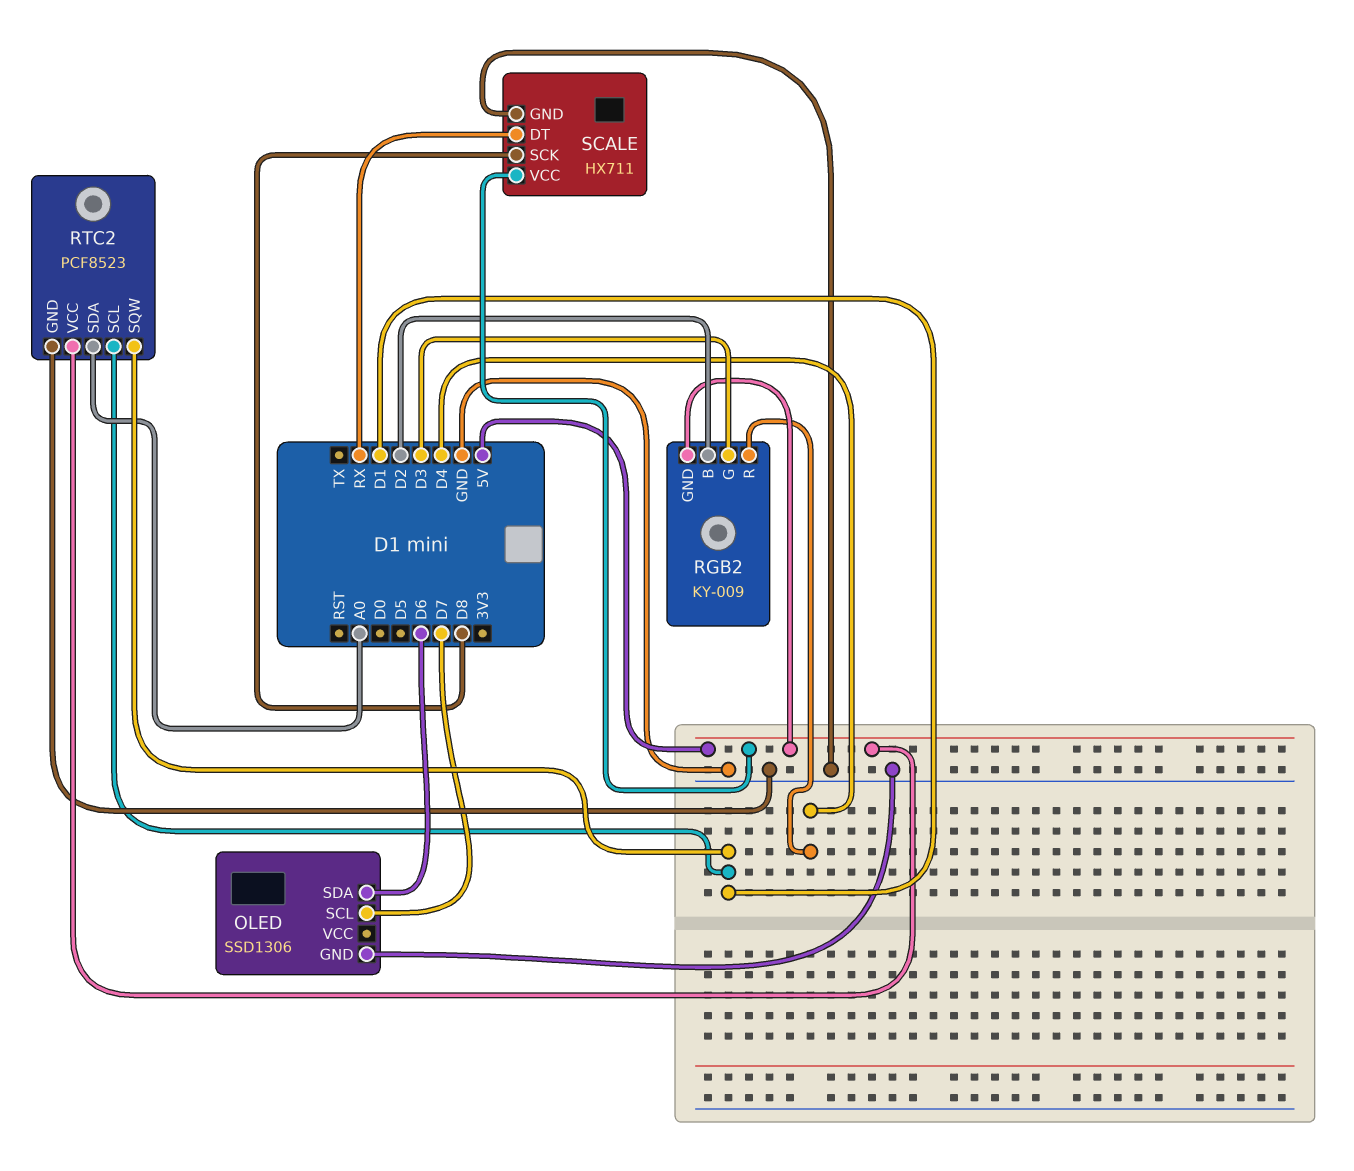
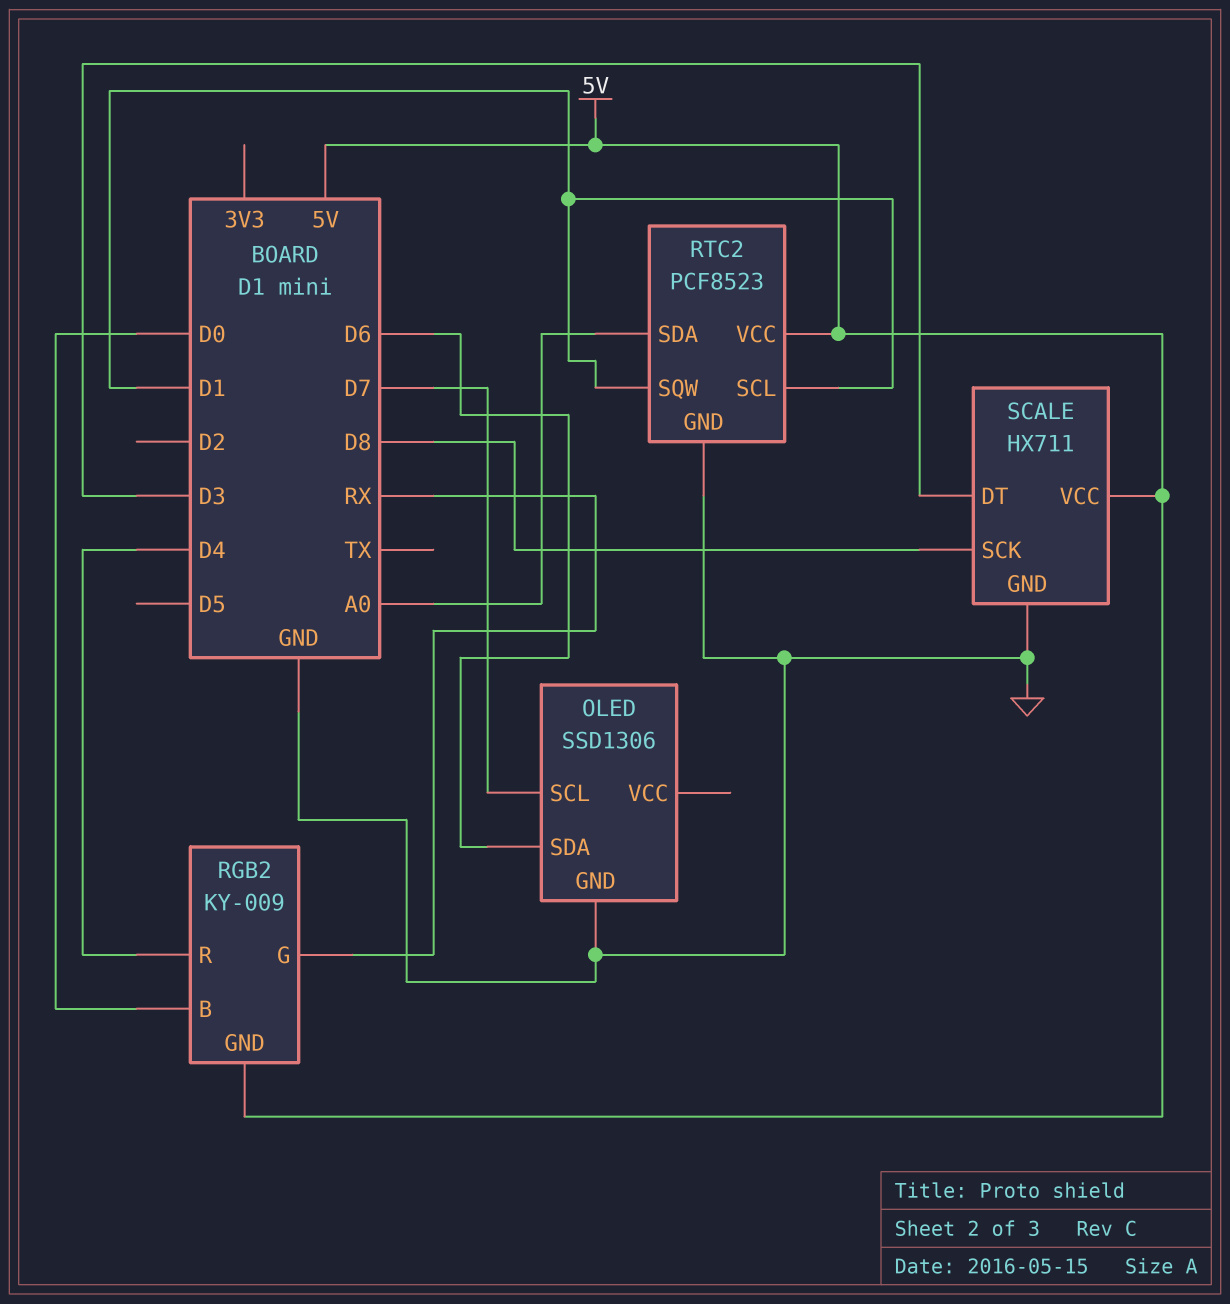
RGB2 pin B: D2 -> D0
RGB2 pin G: D3 -> RX
SCALE pin DT: RX -> D3

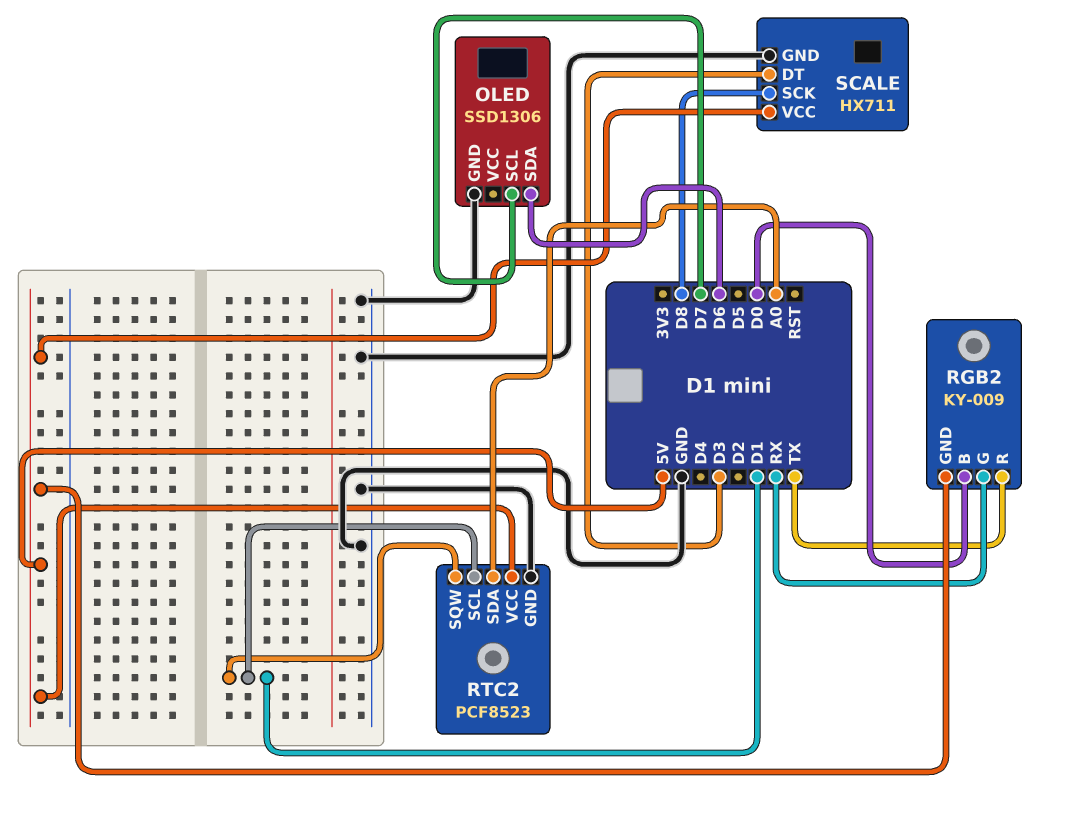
RGB2 pin R: D4 -> TX

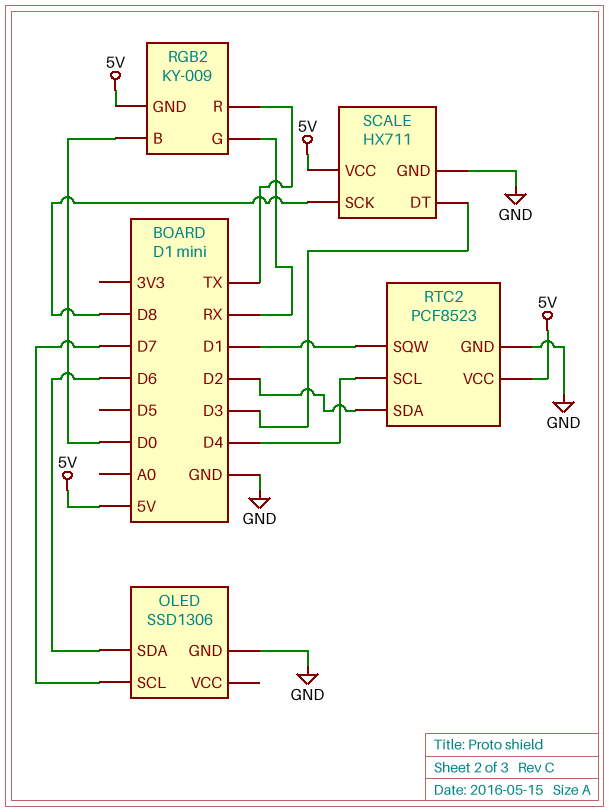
RTC2 pin SCL: D1 -> D4
RTC2 pin SDA: A0 -> D2

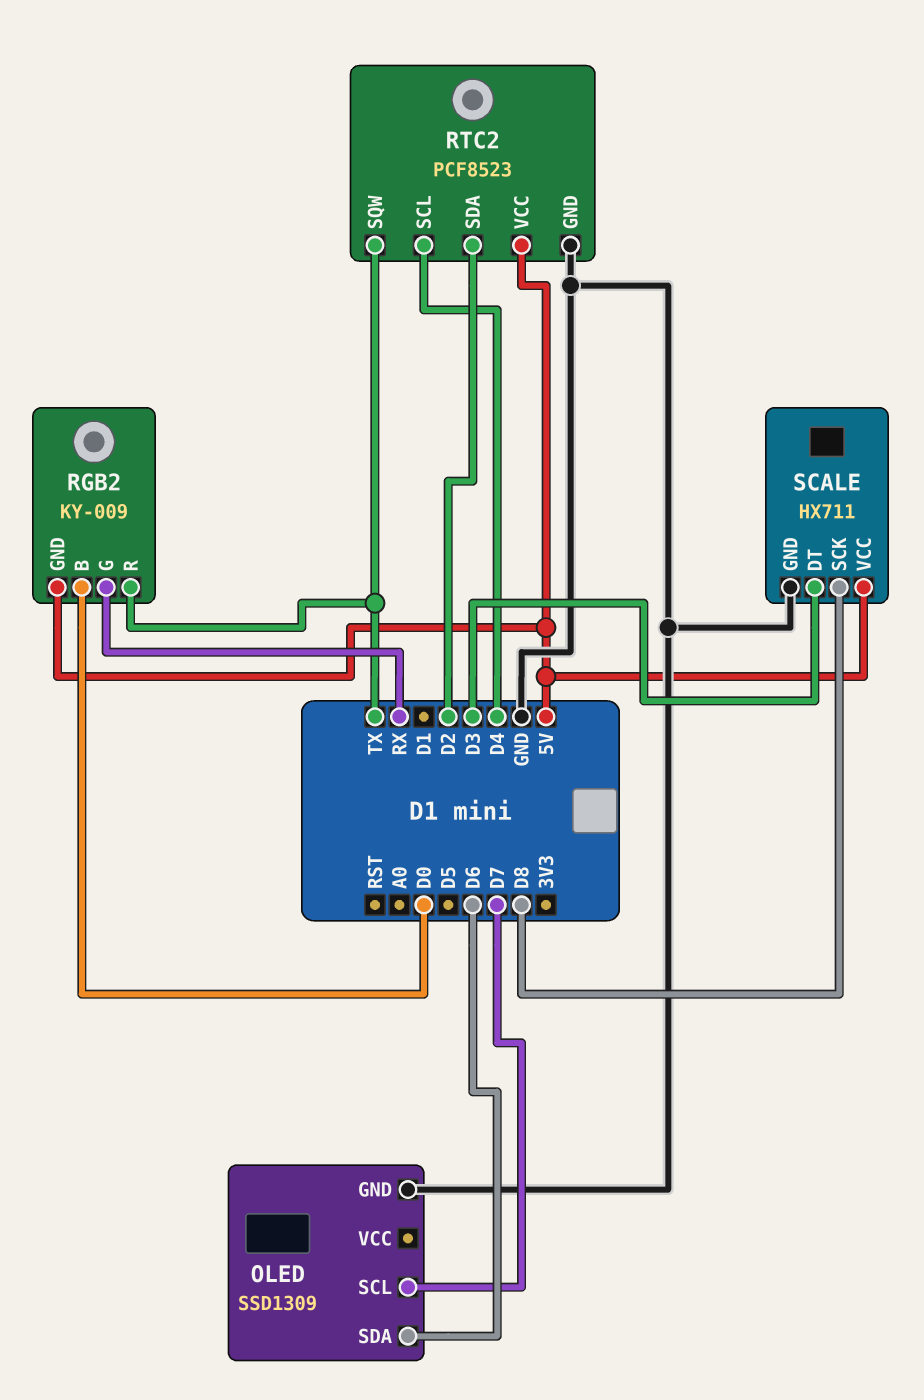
OLED: SSD1306 -> SSD1309
RTC2 pin SQW: D1 -> TX

